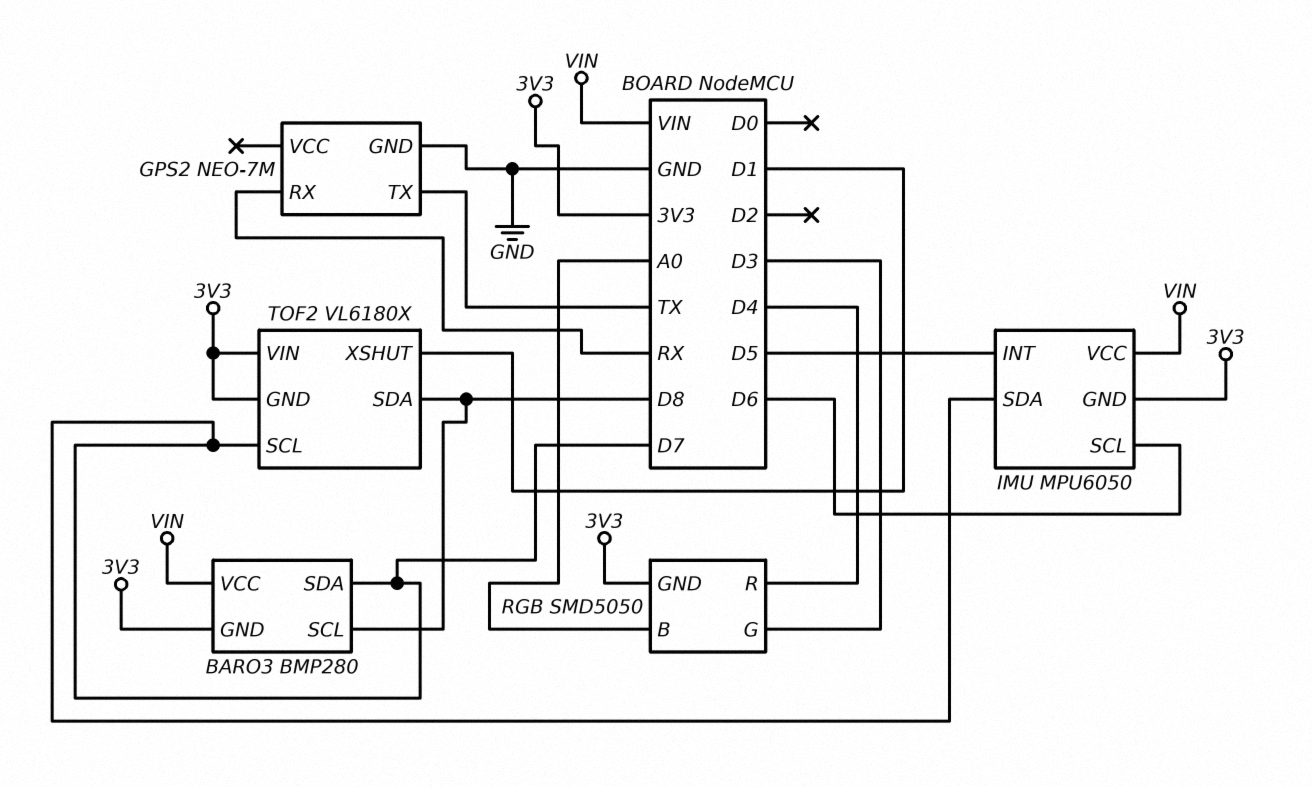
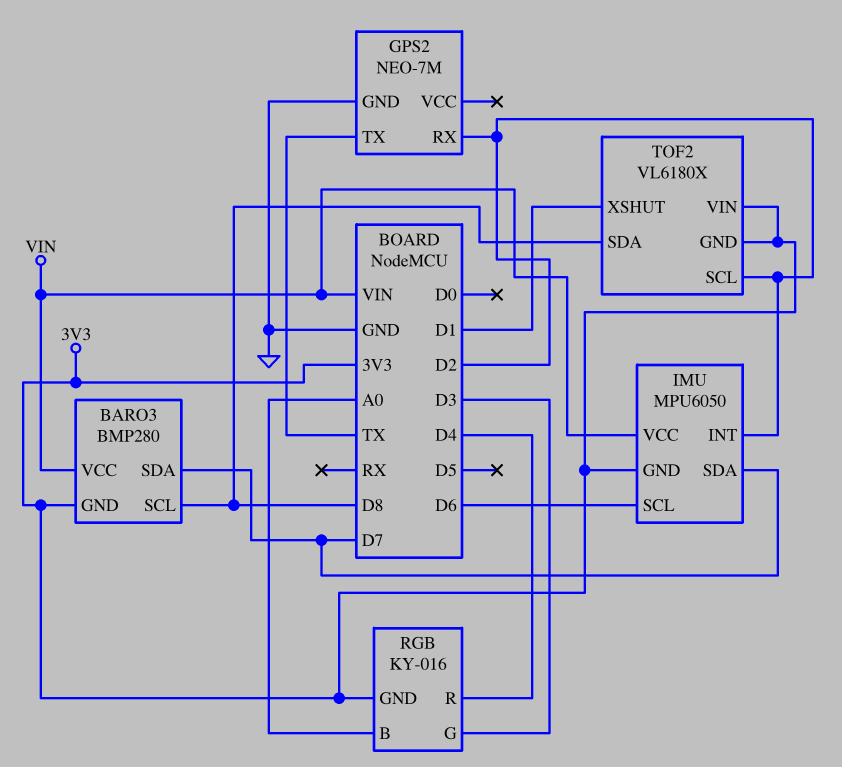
GPS2 pin RX: RX -> D2
IMU pin INT: D5 -> D2
RGB: SMD5050 -> KY-016
TOF2 pin SCL: D7 -> D2

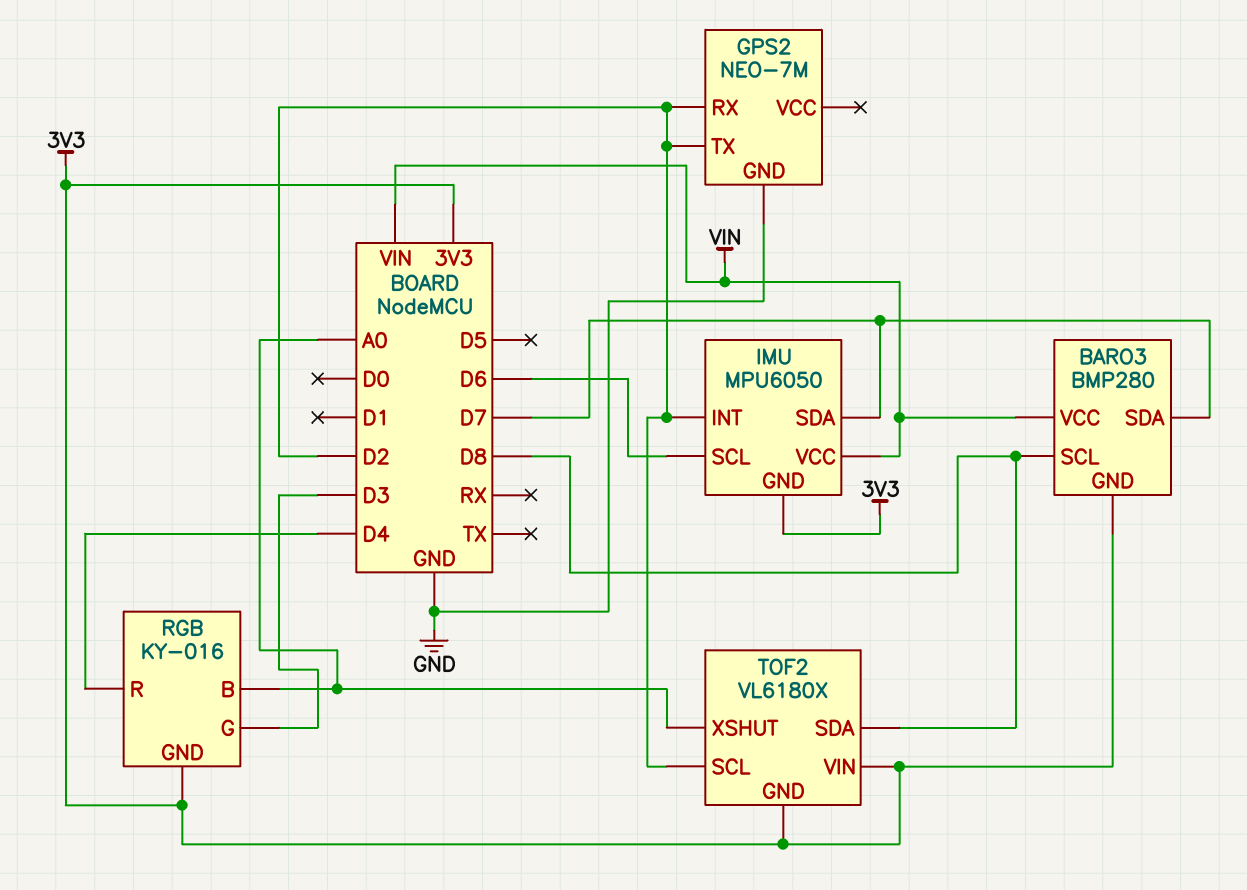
GPS2 pin TX: TX -> D2
TOF2 pin XSHUT: D1 -> A0

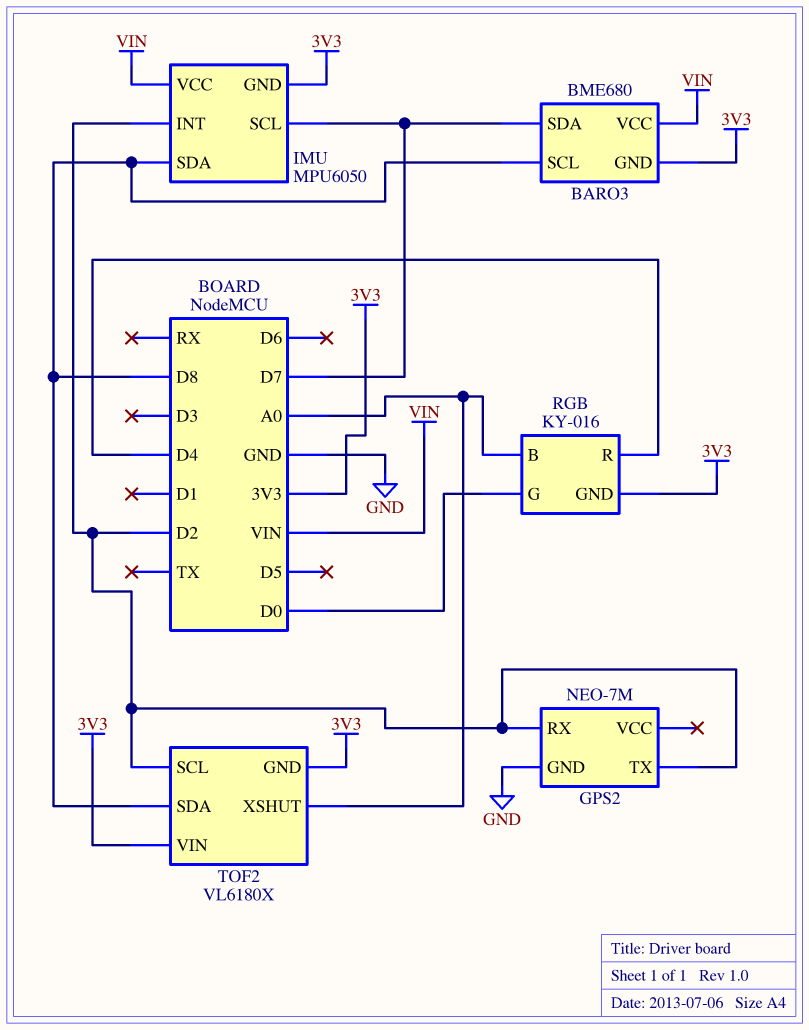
BARO3: BMP280 -> BME680
IMU pin SCL: D6 -> D7
IMU pin SDA: D7 -> D8
RGB pin G: D3 -> D0

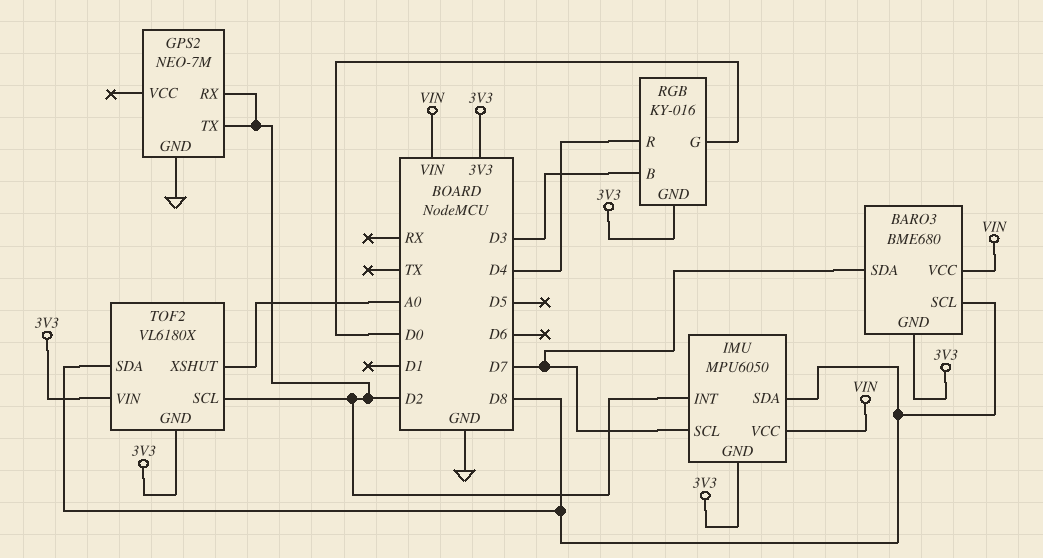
RGB pin B: A0 -> D3

